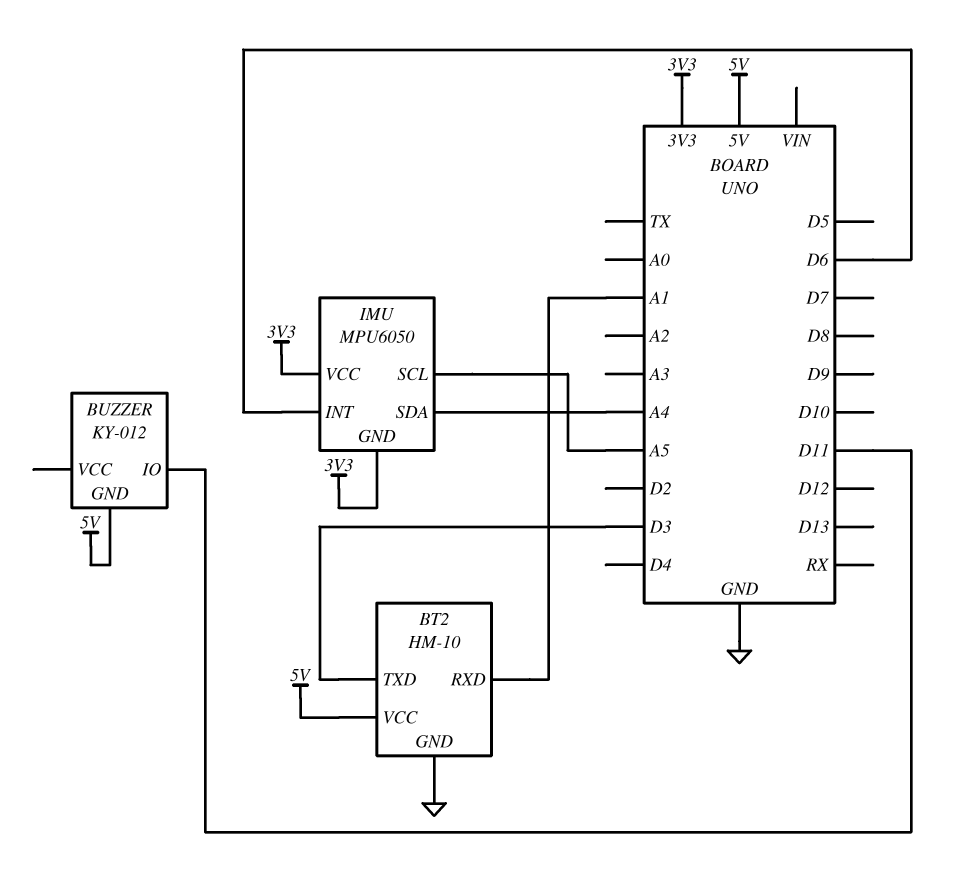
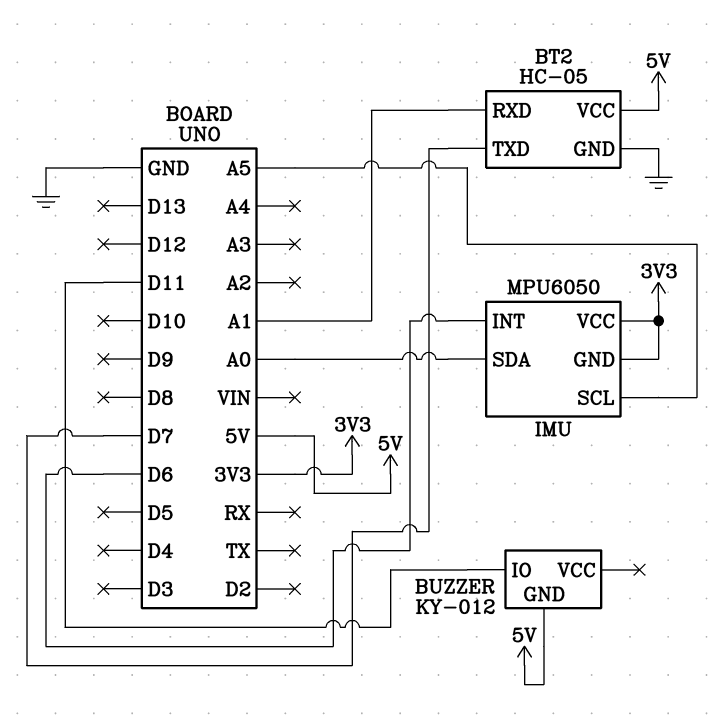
BT2: HM-10 -> HC-05
BT2 pin TXD: D3 -> D7
IMU pin SDA: A4 -> A0

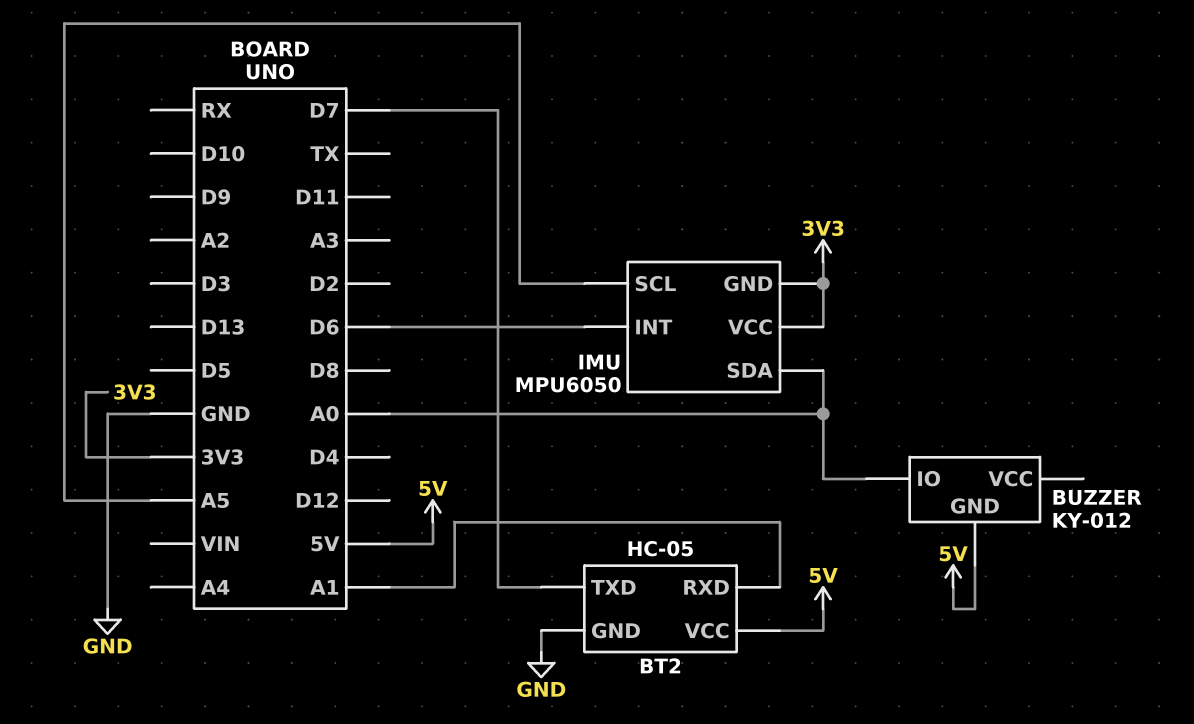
BUZZER pin IO: D11 -> A0

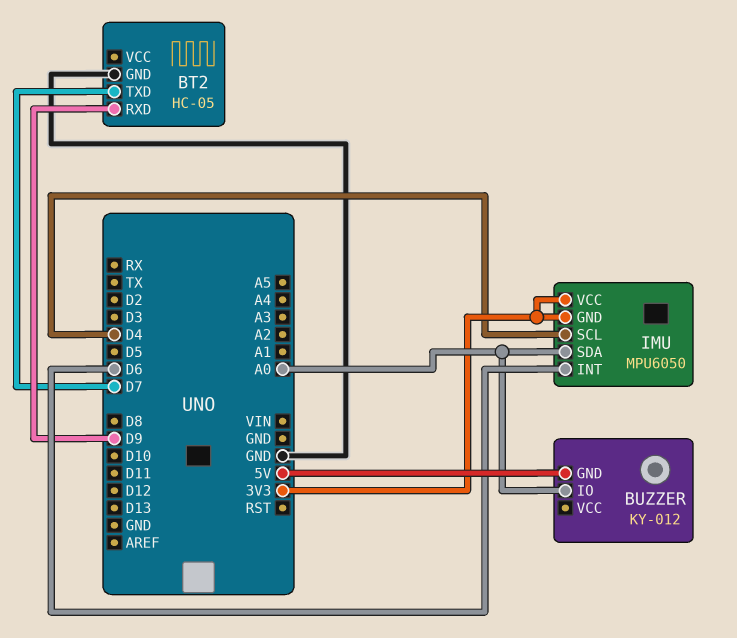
BT2 pin RXD: A1 -> D9
BT2 pin VCC: 5V -> none
IMU pin SCL: A5 -> D4

